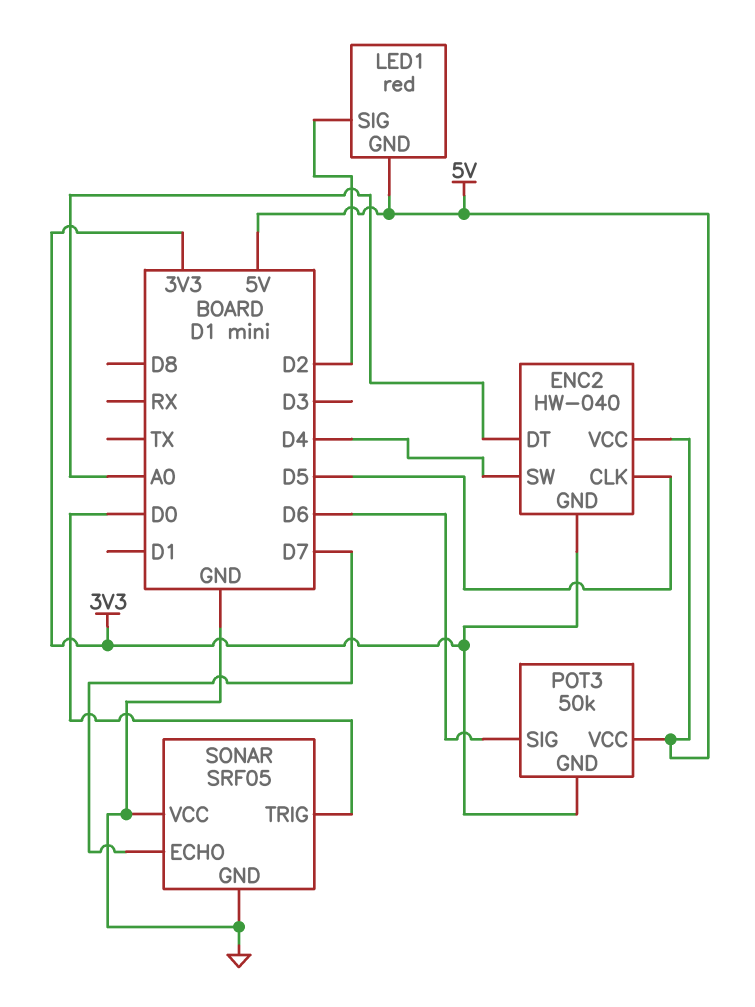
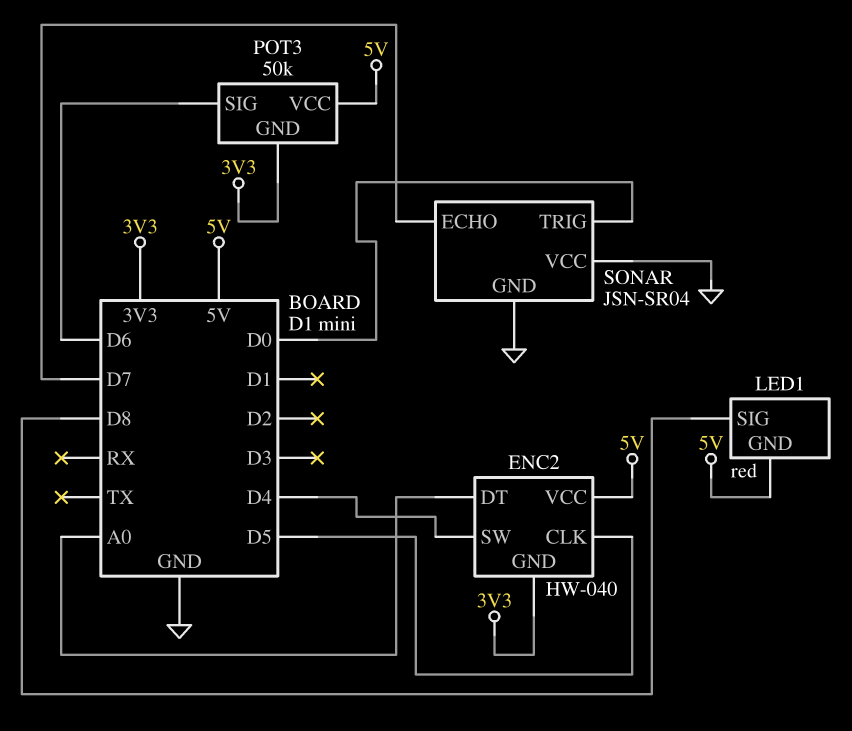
LED1 pin SIG: D2 -> D8
SONAR: SRF05 -> JSN-SR04

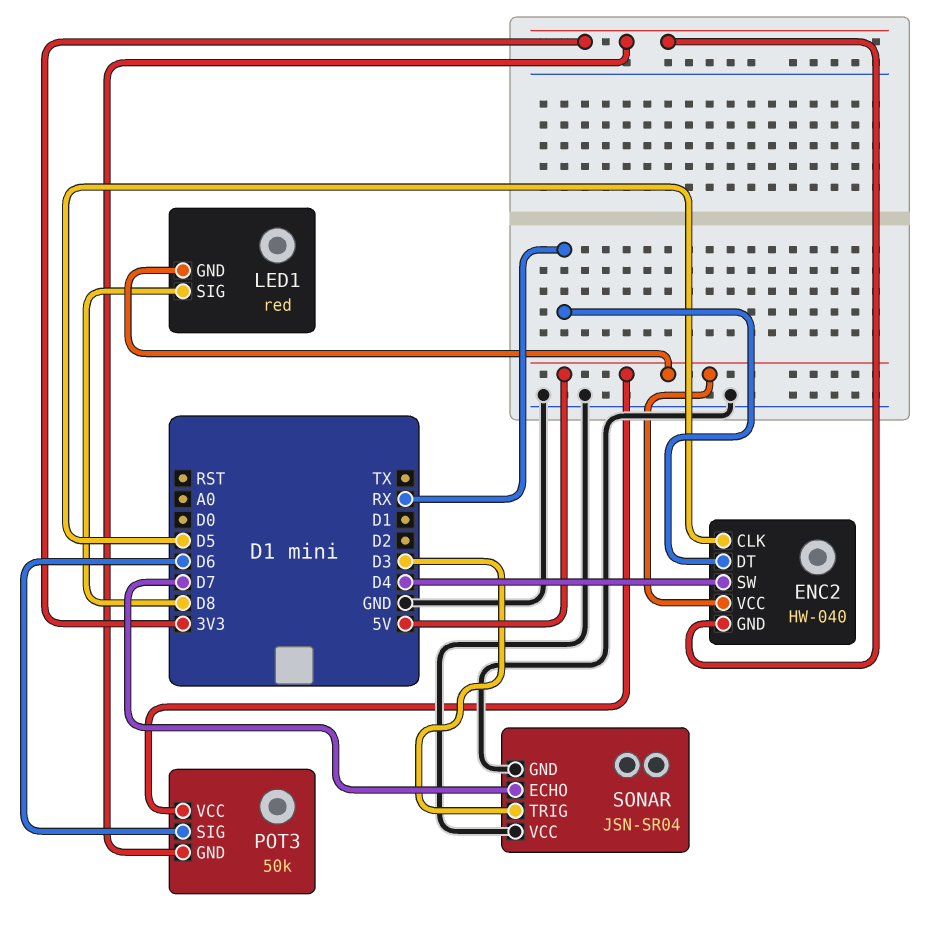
ENC2 pin DT: A0 -> RX
SONAR pin TRIG: D0 -> D3

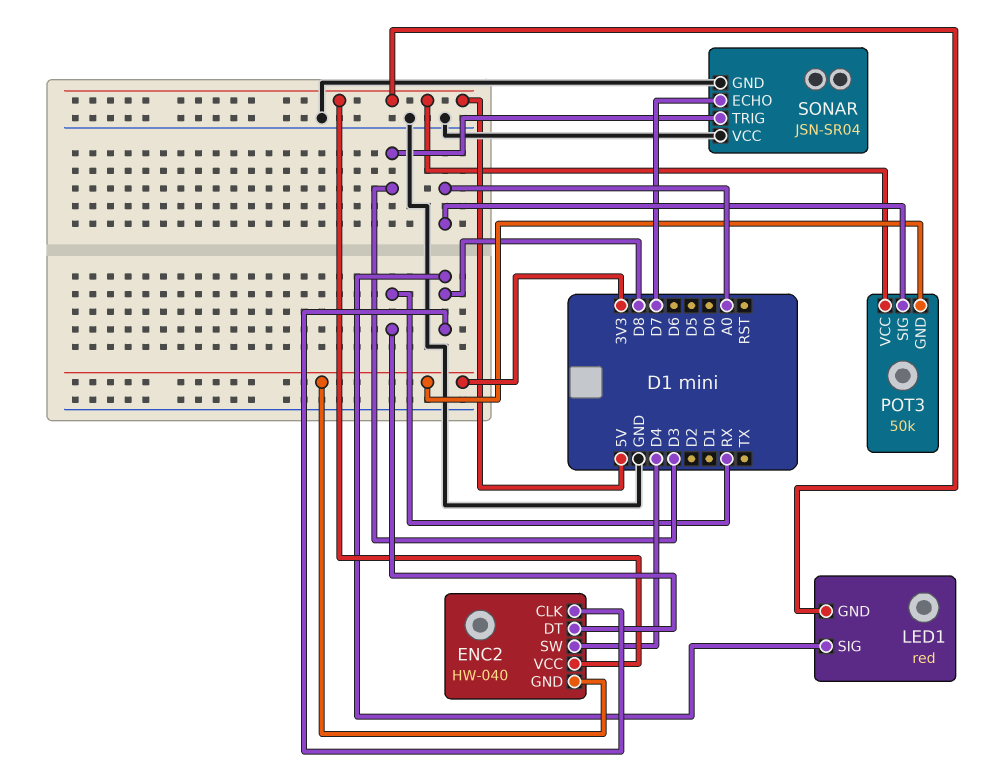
ENC2 pin CLK: D5 -> D8
POT3 pin SIG: D6 -> A0

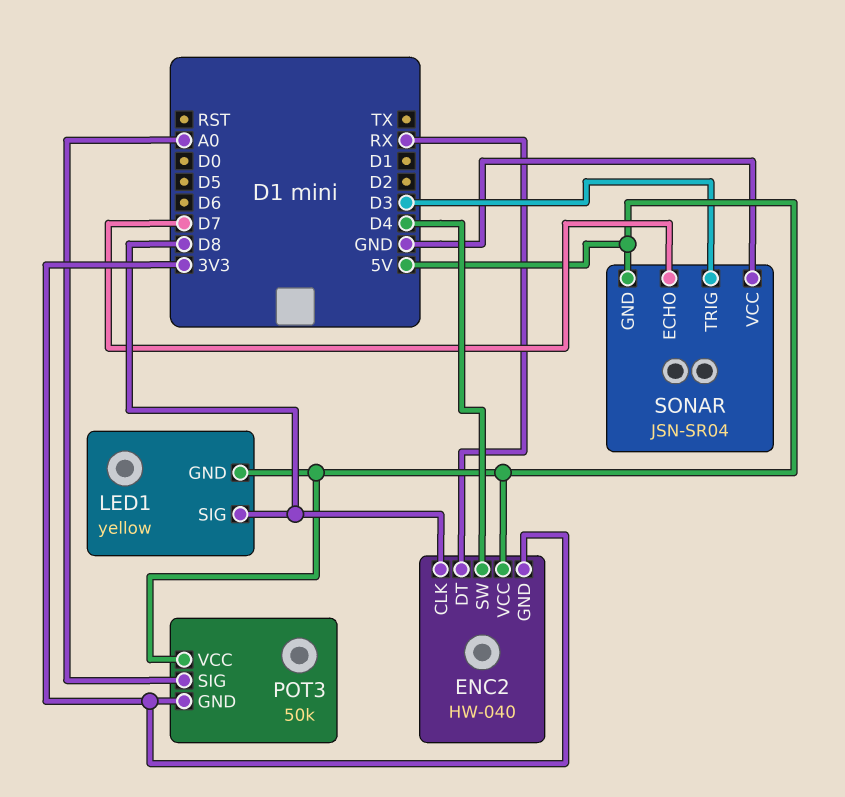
LED1: red -> yellow
SONAR pin GND: GND -> 5V

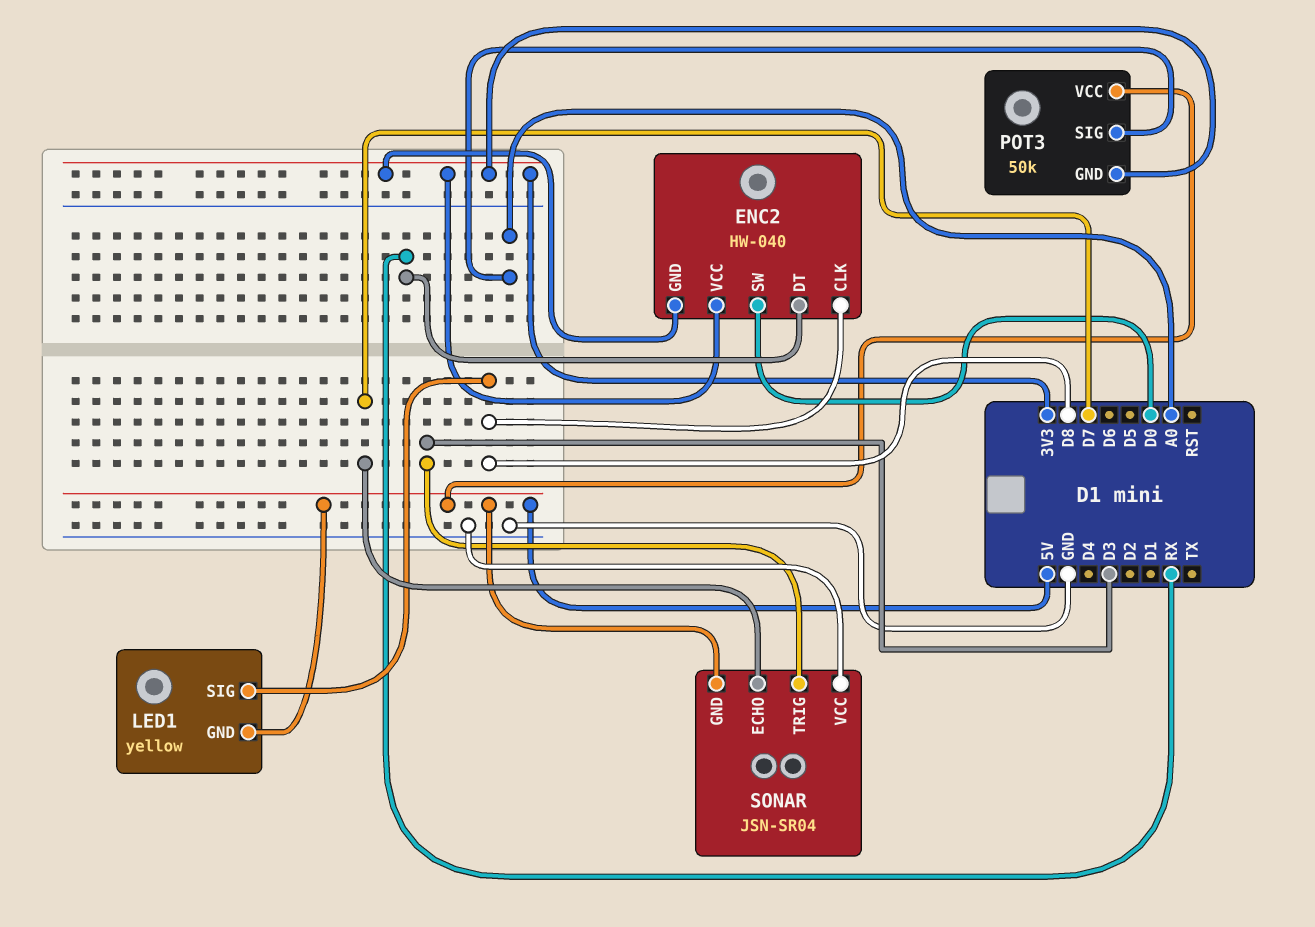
ENC2 pin SW: D4 -> D0
ENC2 pin VCC: 5V -> 3V3

